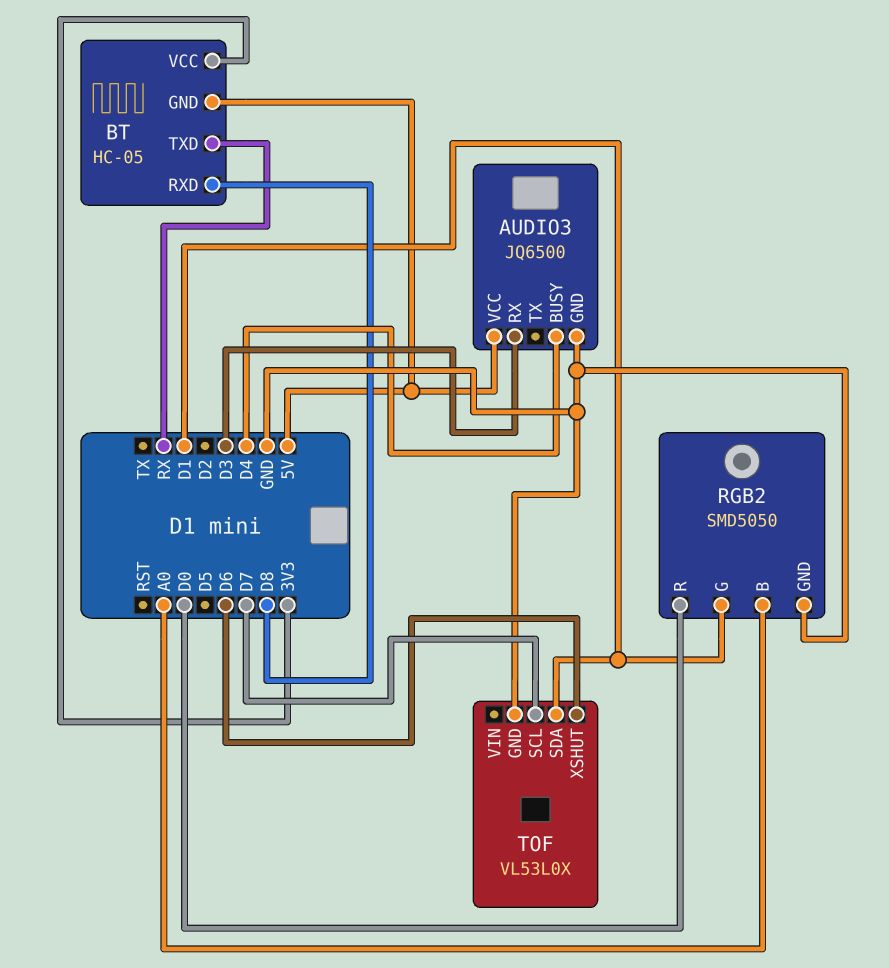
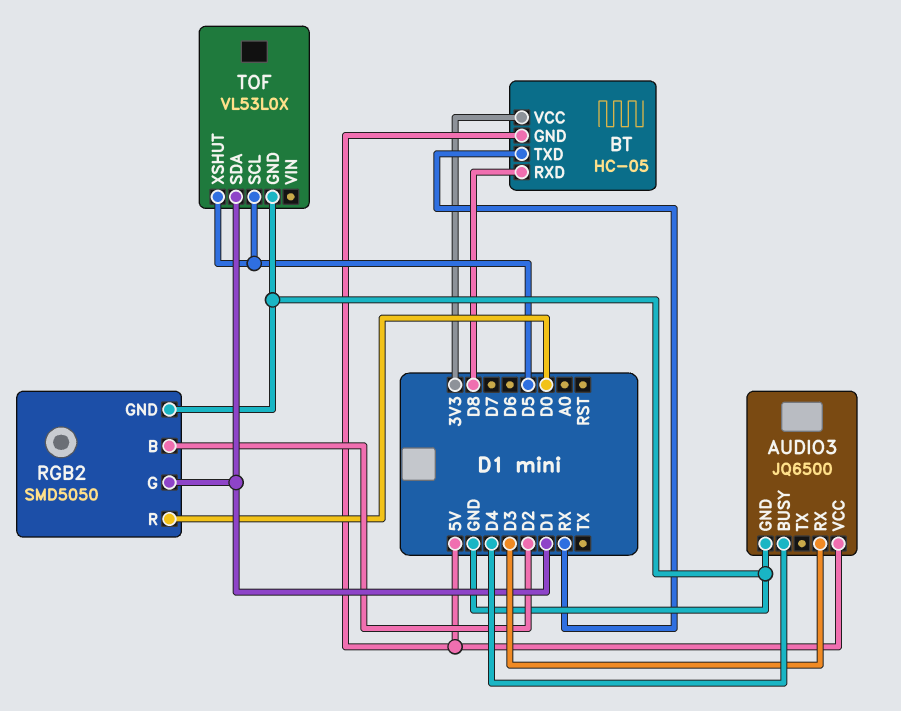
RGB2 pin B: A0 -> D2
TOF pin SCL: D7 -> D5
TOF pin XSHUT: D6 -> D5

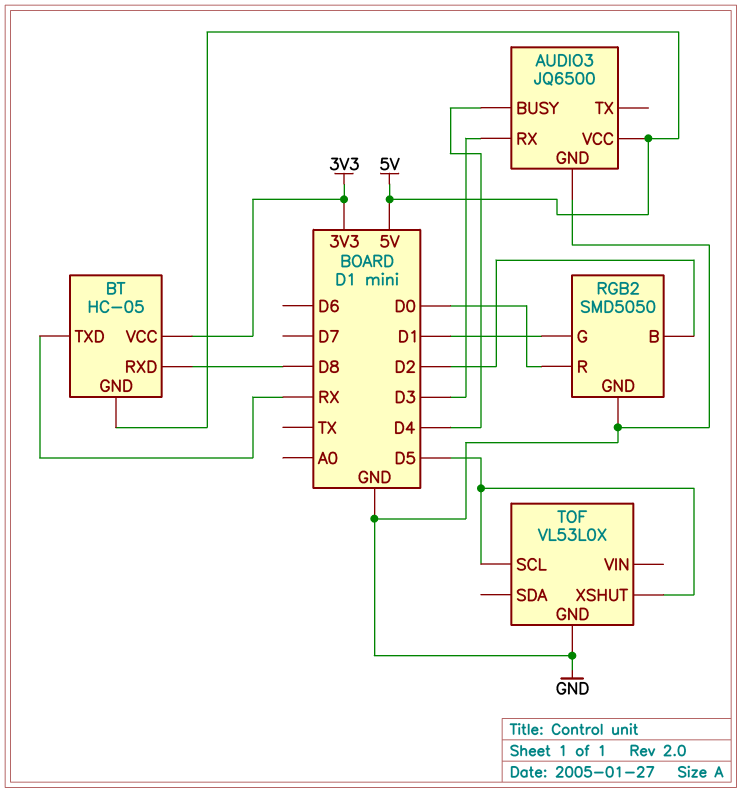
TOF pin SDA: D1 -> none

